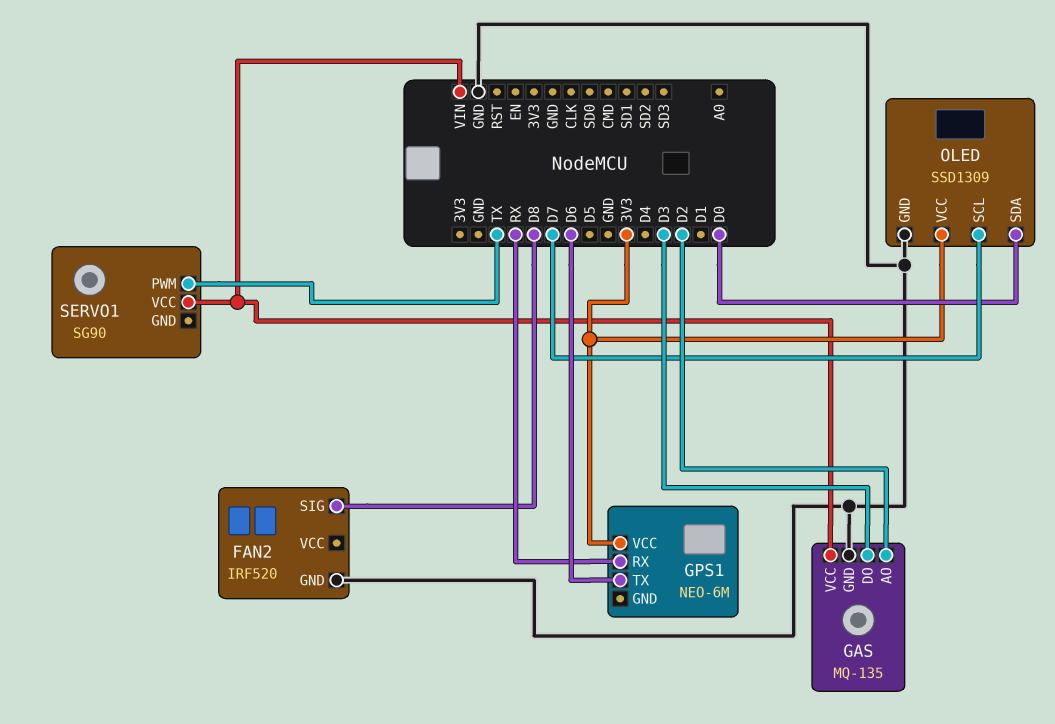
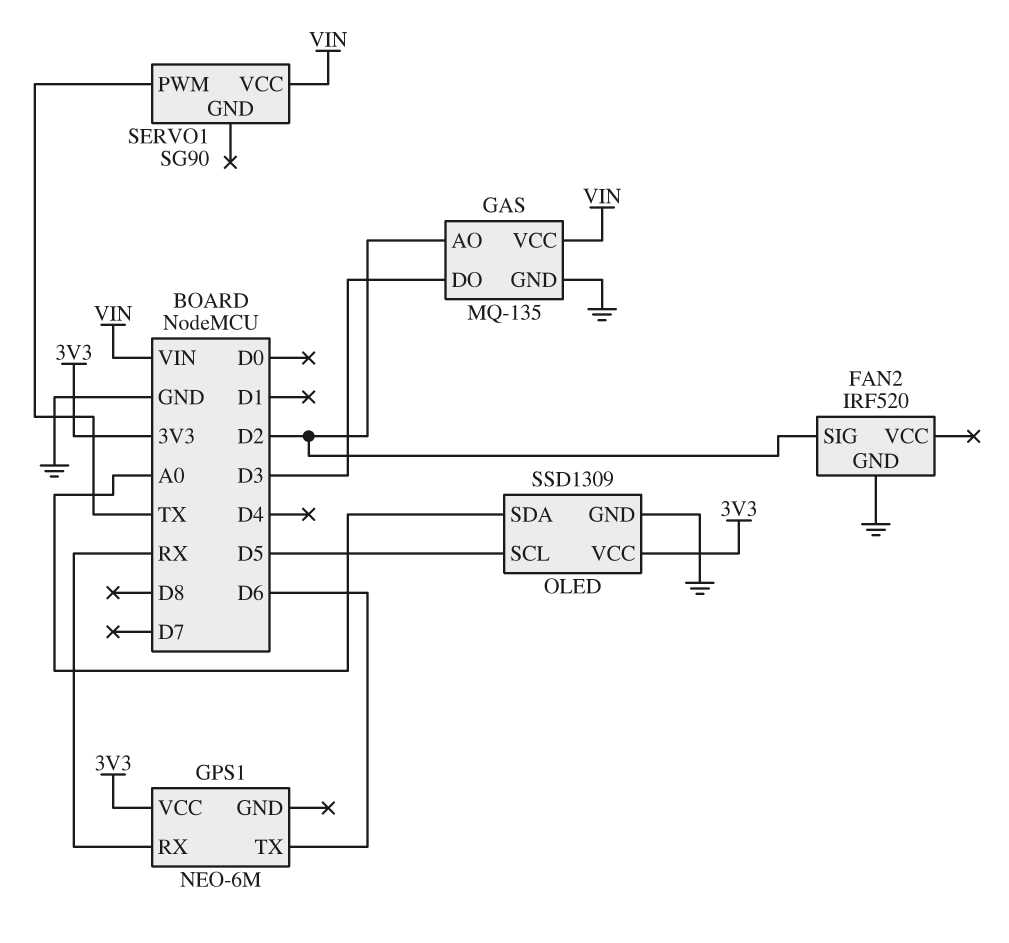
FAN2 pin SIG: D8 -> D2
OLED pin SCL: D7 -> D5
OLED pin SDA: D0 -> A0

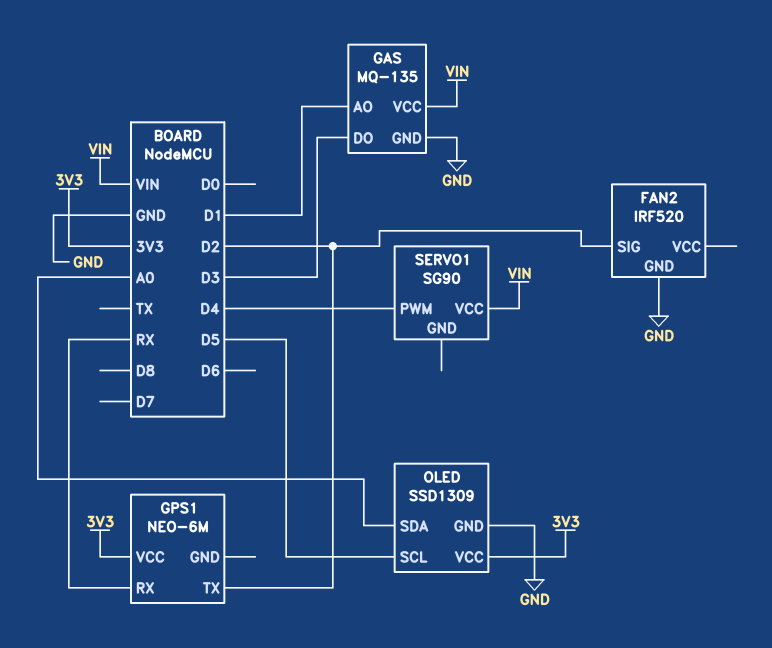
GAS pin AO: D2 -> D1
GPS1 pin TX: D6 -> D2
SERVO1 pin PWM: TX -> D4

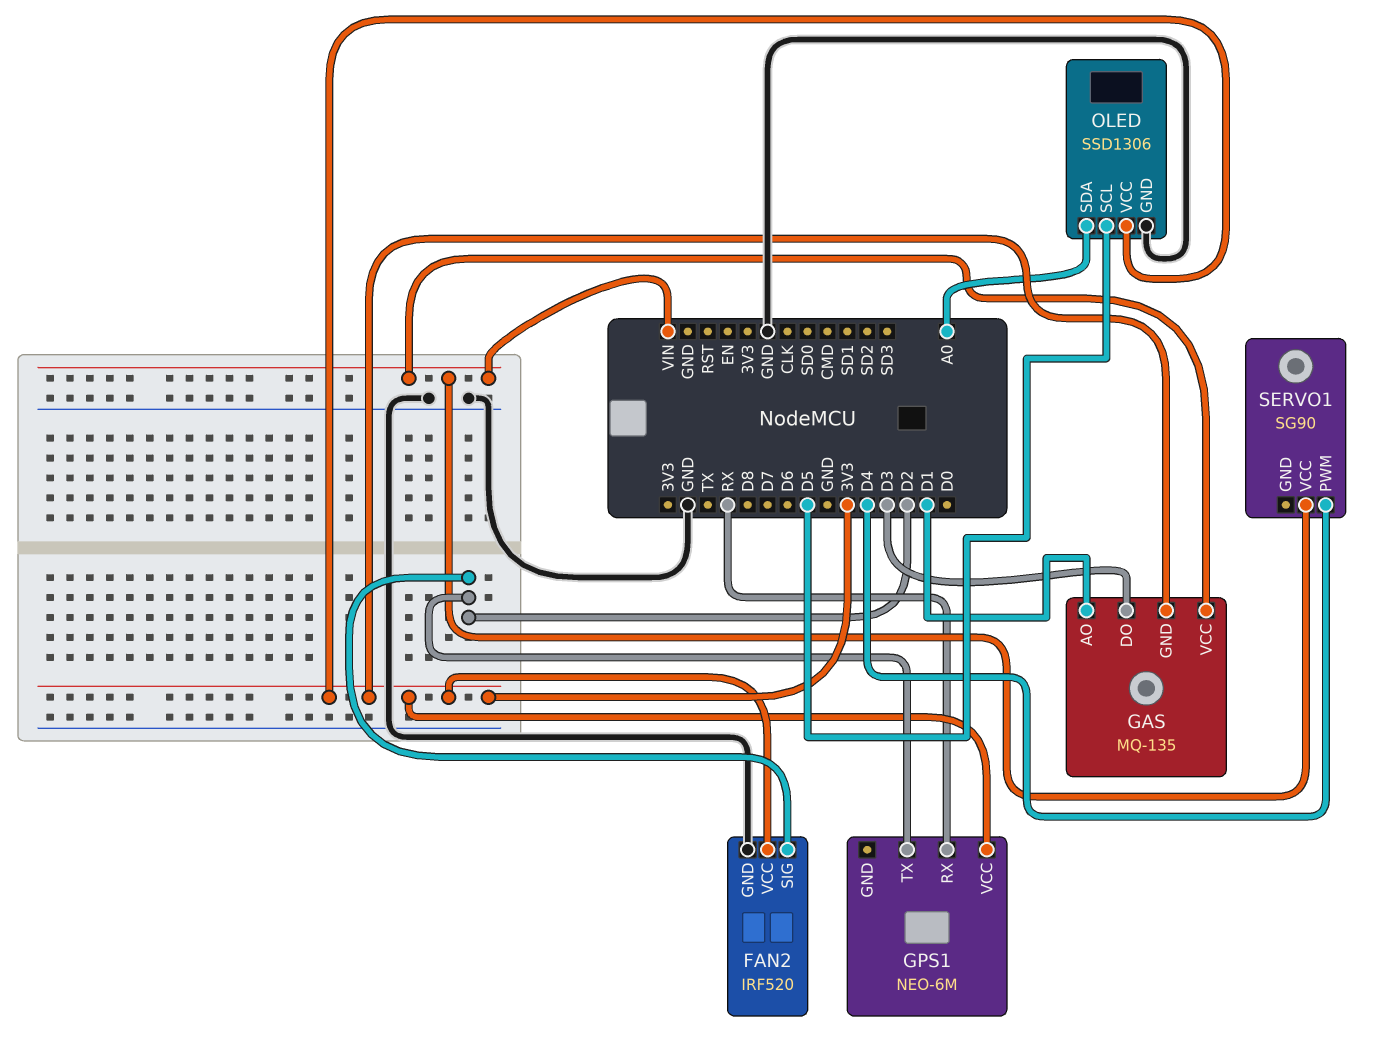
FAN2 pin VCC: none -> 3V3
GAS pin GND: GND -> 3V3
OLED: SSD1309 -> SSD1306

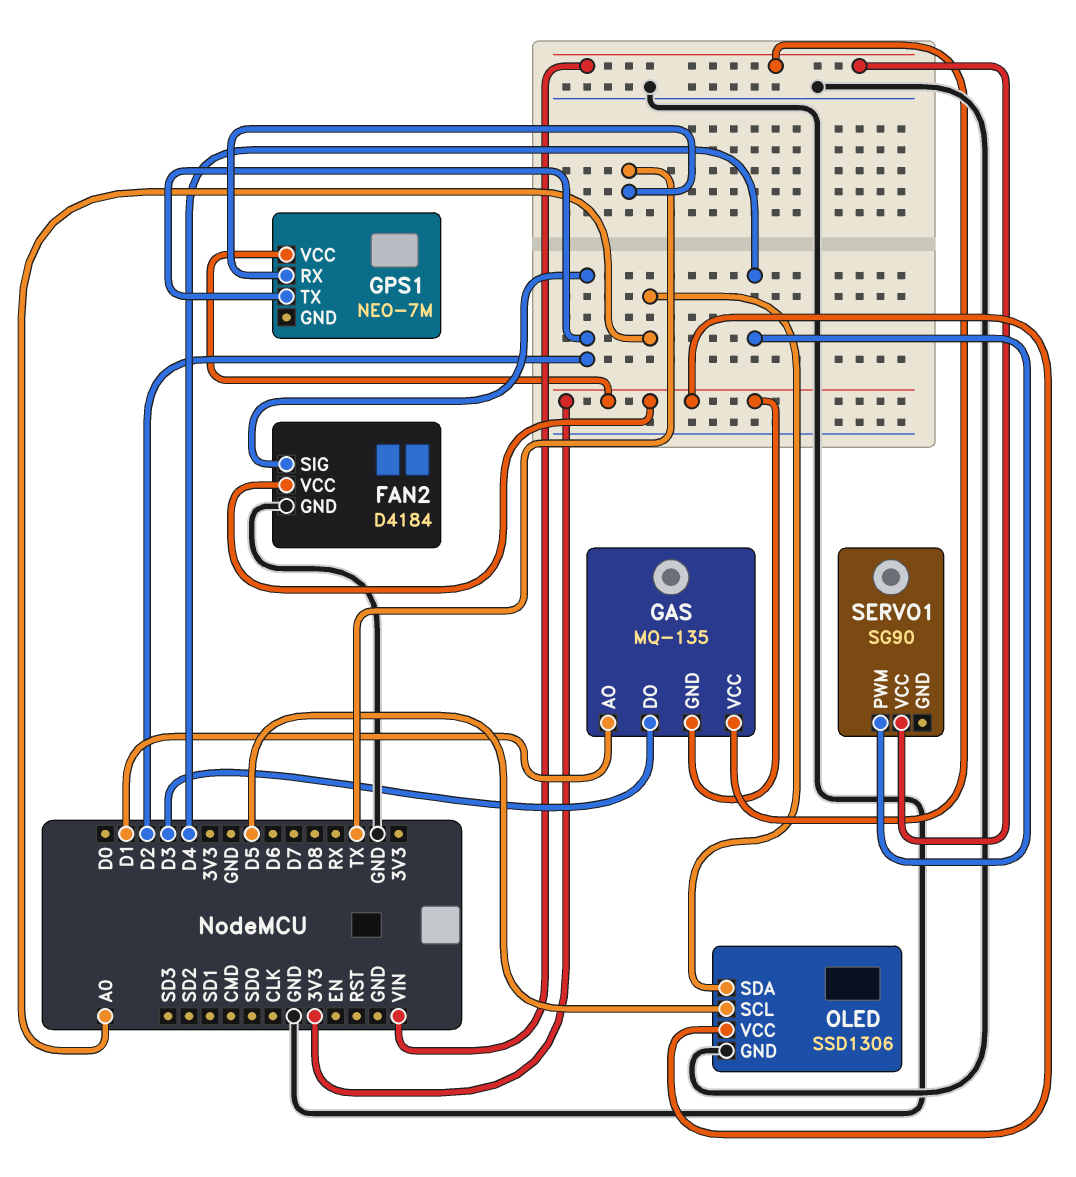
FAN2: IRF520 -> D4184
GPS1: NEO-6M -> NEO-7M
GPS1 pin RX: RX -> TX

